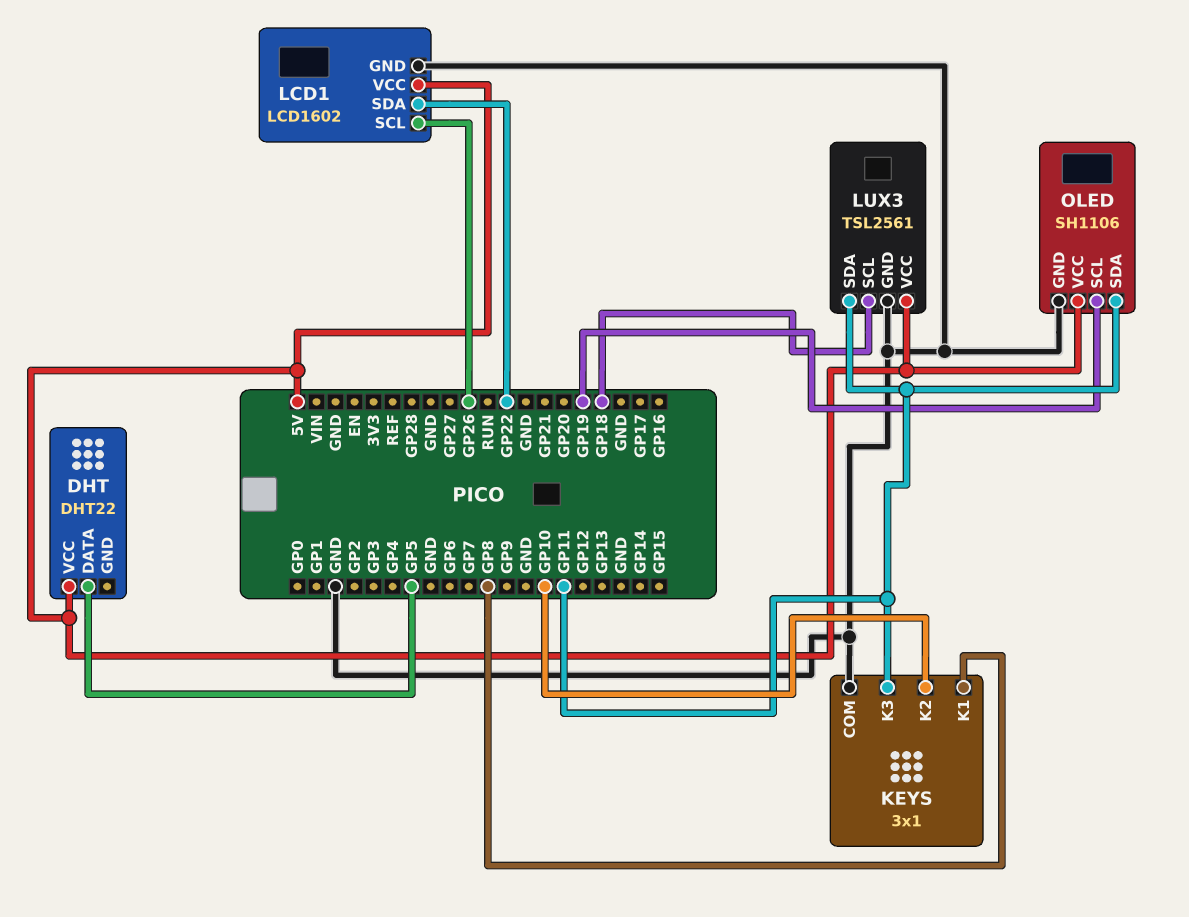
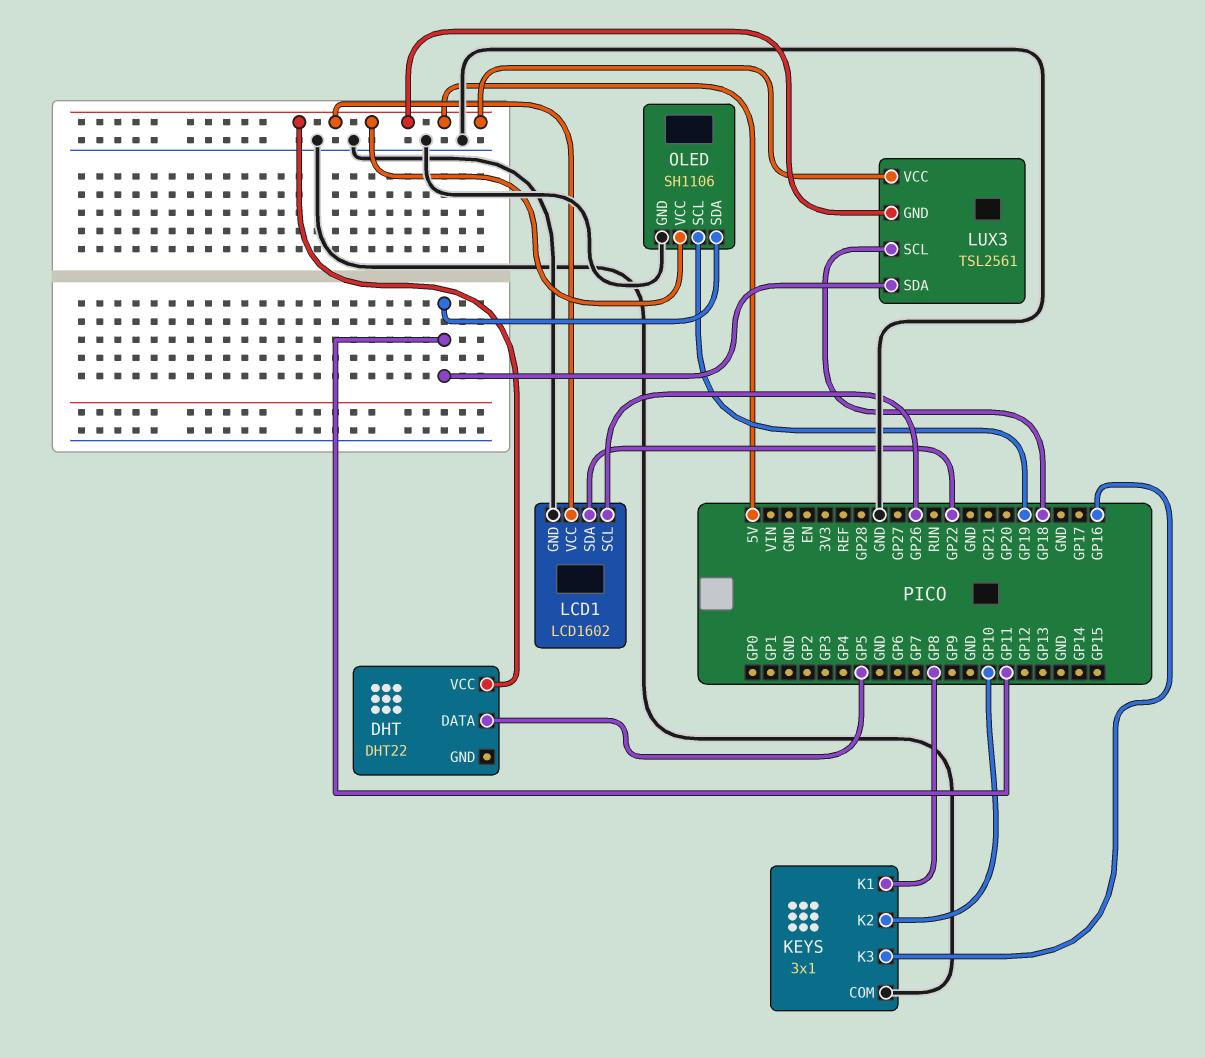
KEYS pin K3: GP11 -> GP16
LUX3 pin GND: GND -> 5V

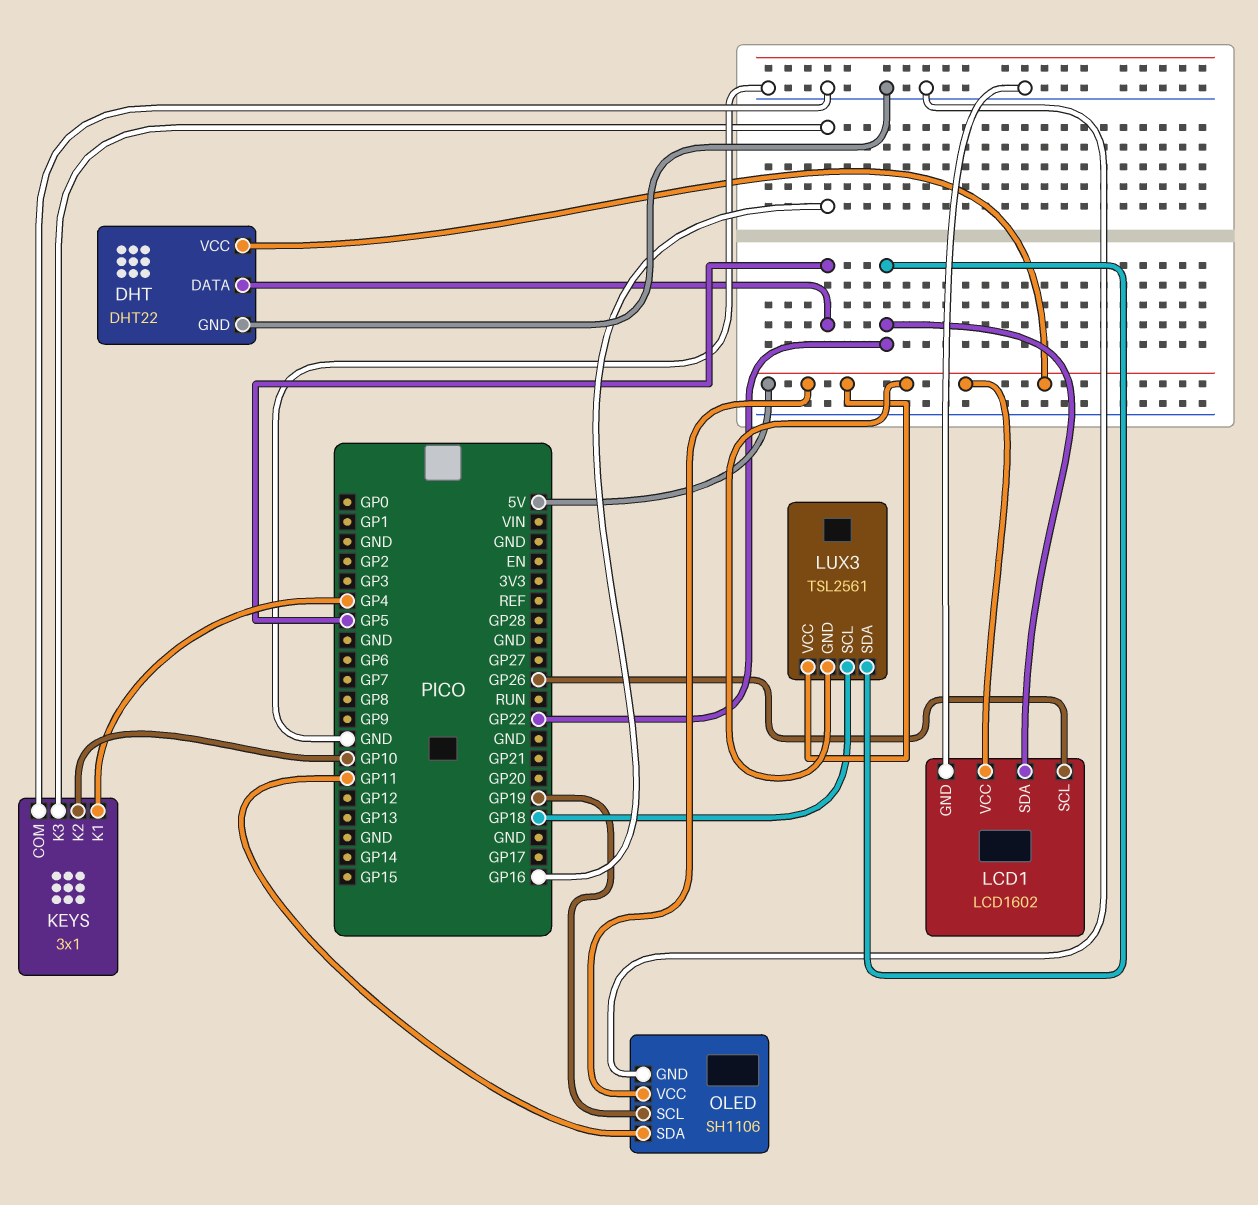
DHT pin GND: none -> GND
KEYS pin K1: GP8 -> GP4
LUX3 pin SDA: GP11 -> GP22

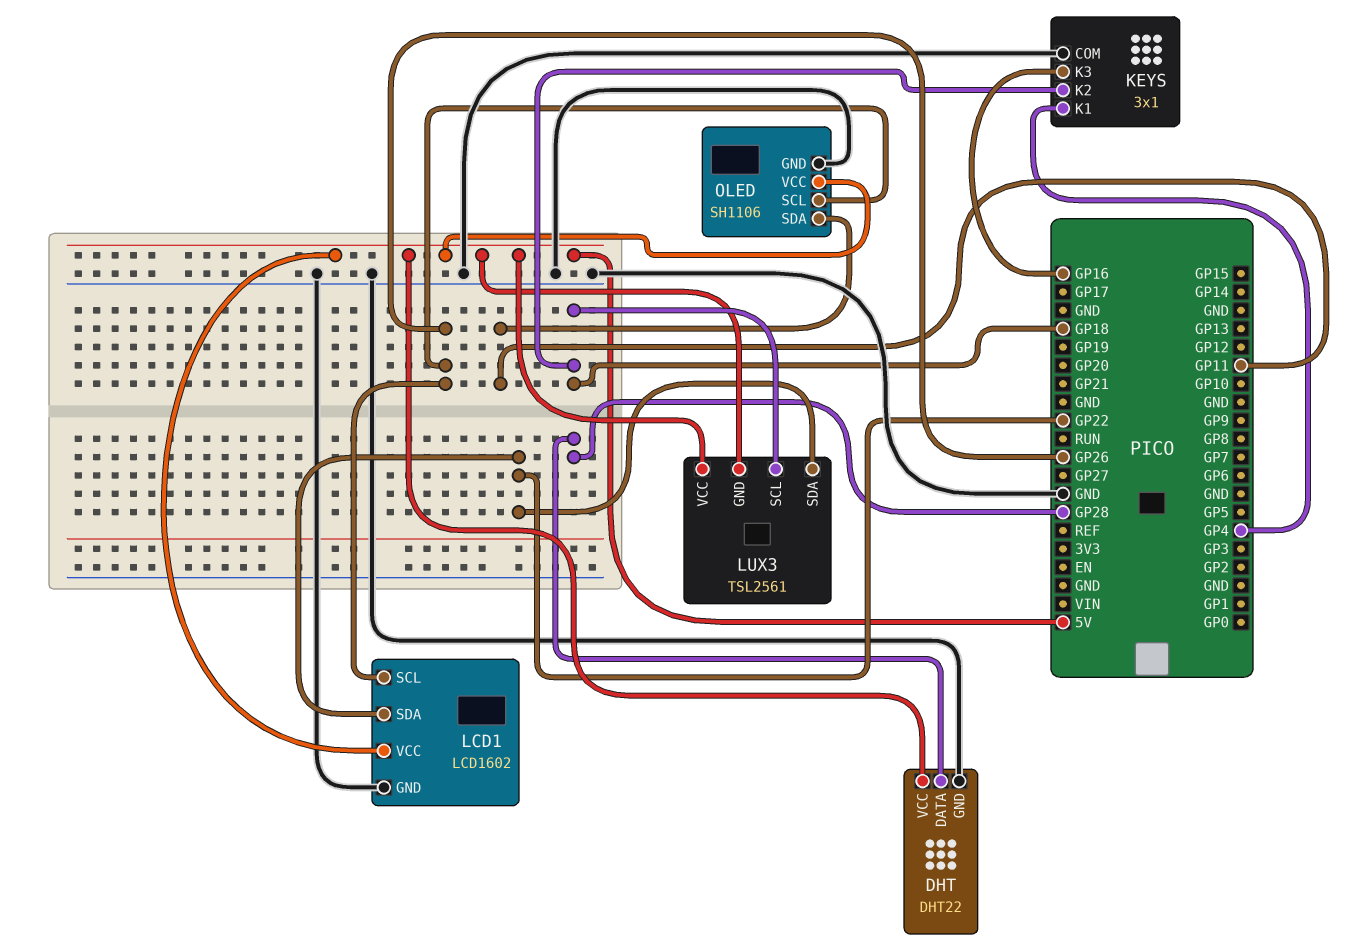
DHT pin DATA: GP5 -> GP28
KEYS pin K2: GP10 -> GP18
OLED pin SCL: GP19 -> GP26

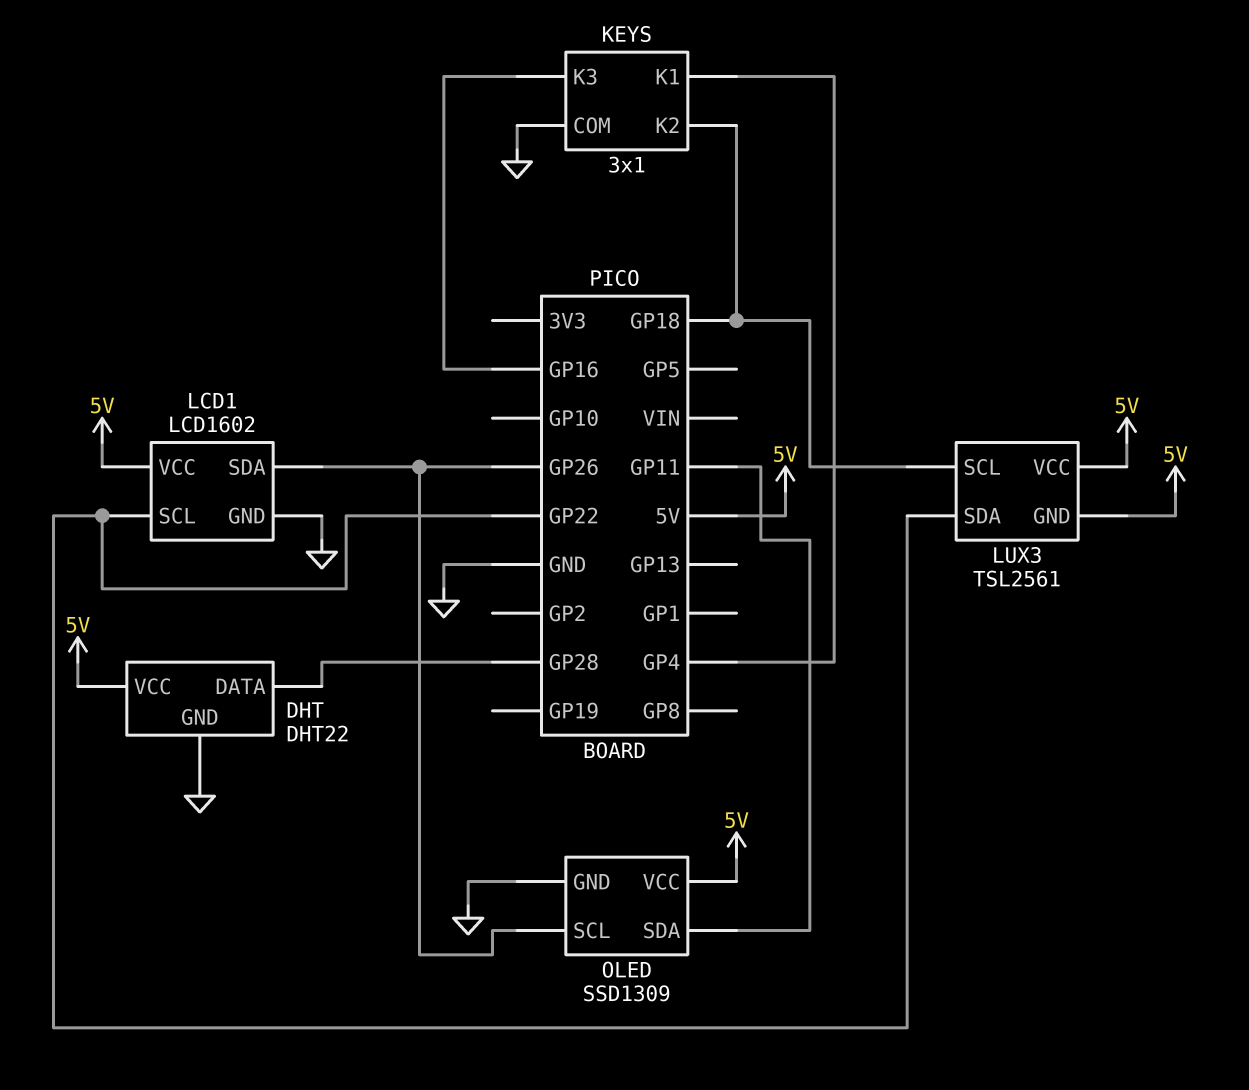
LCD1 pin SCL: GP26 -> GP22
LCD1 pin SDA: GP22 -> GP26
OLED: SH1106 -> SSD1309

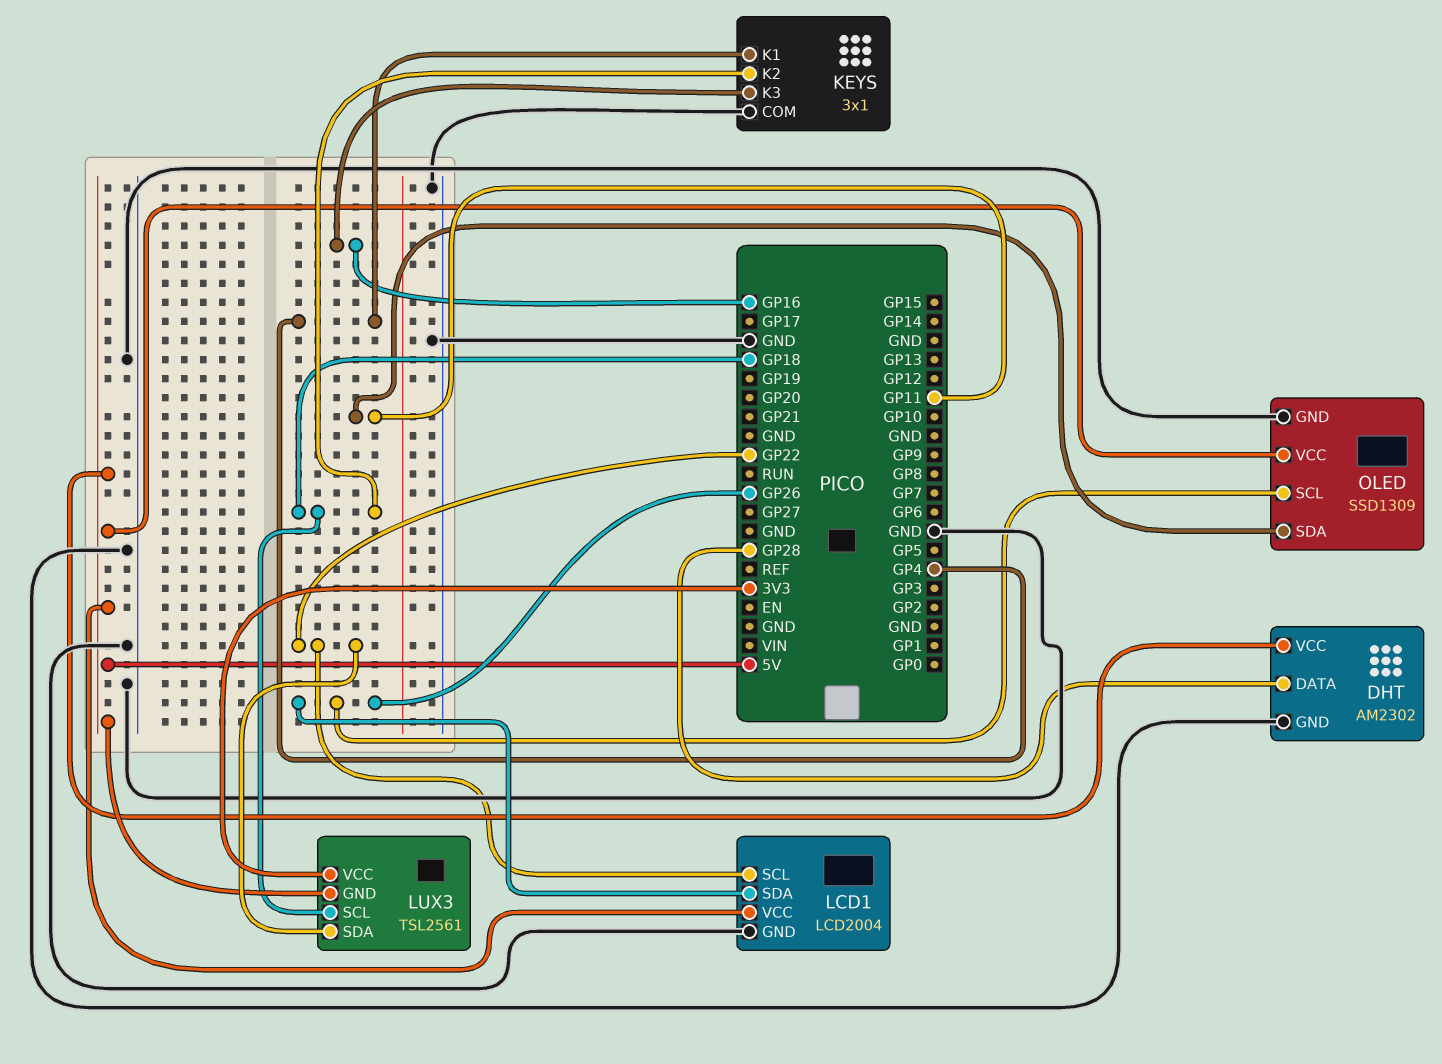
DHT: DHT22 -> AM2302
LCD1: LCD1602 -> LCD2004
LUX3 pin VCC: 5V -> 3V3

